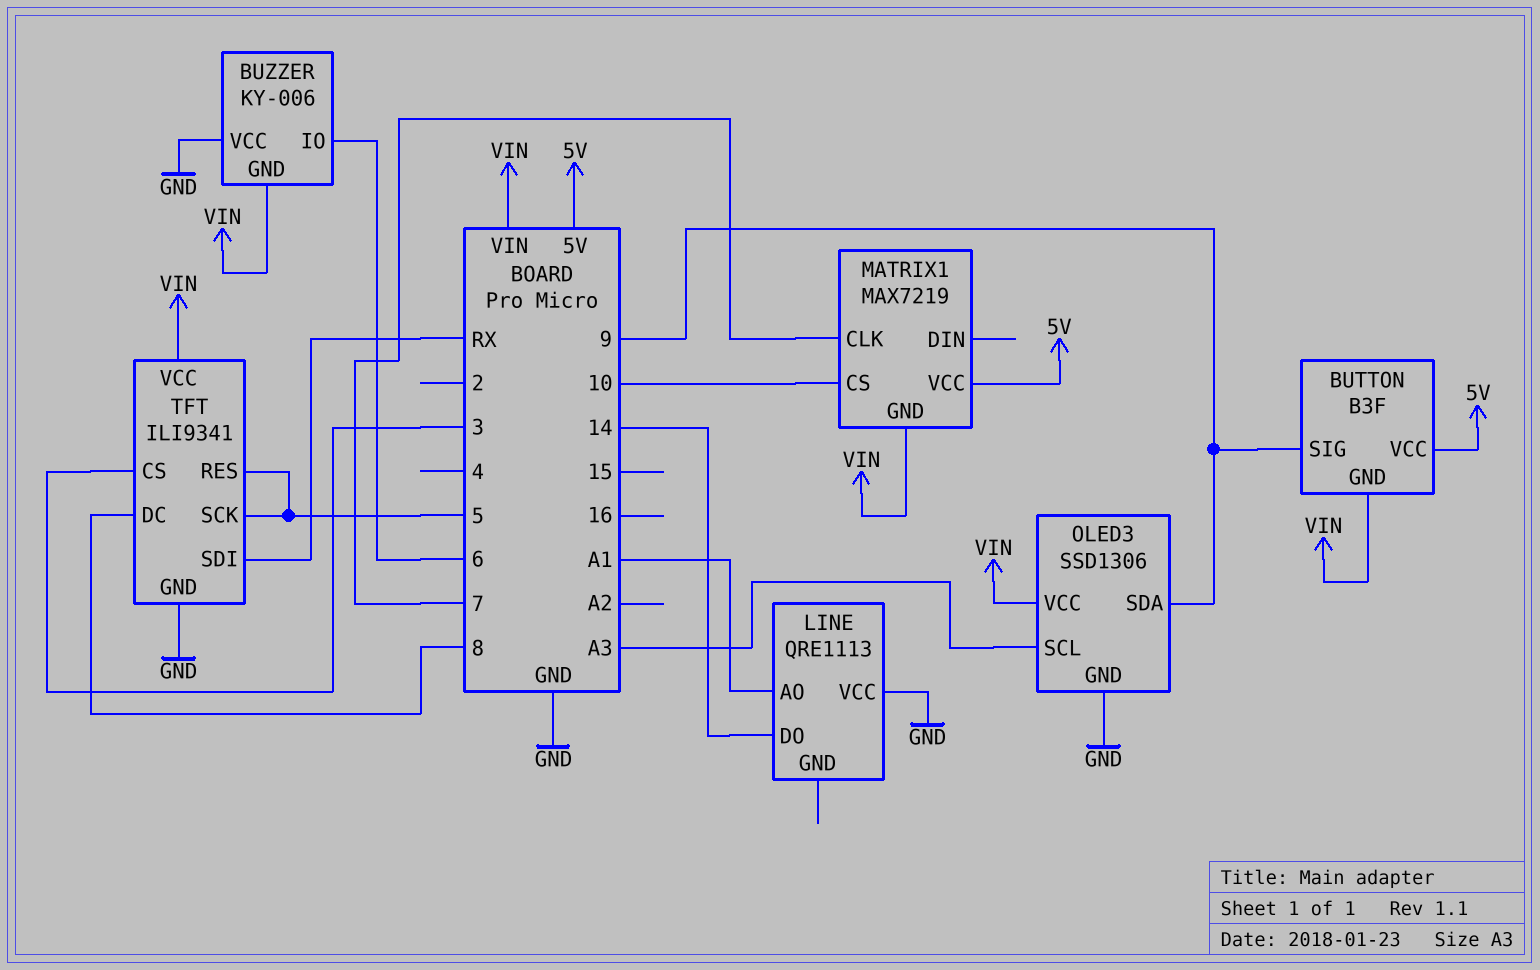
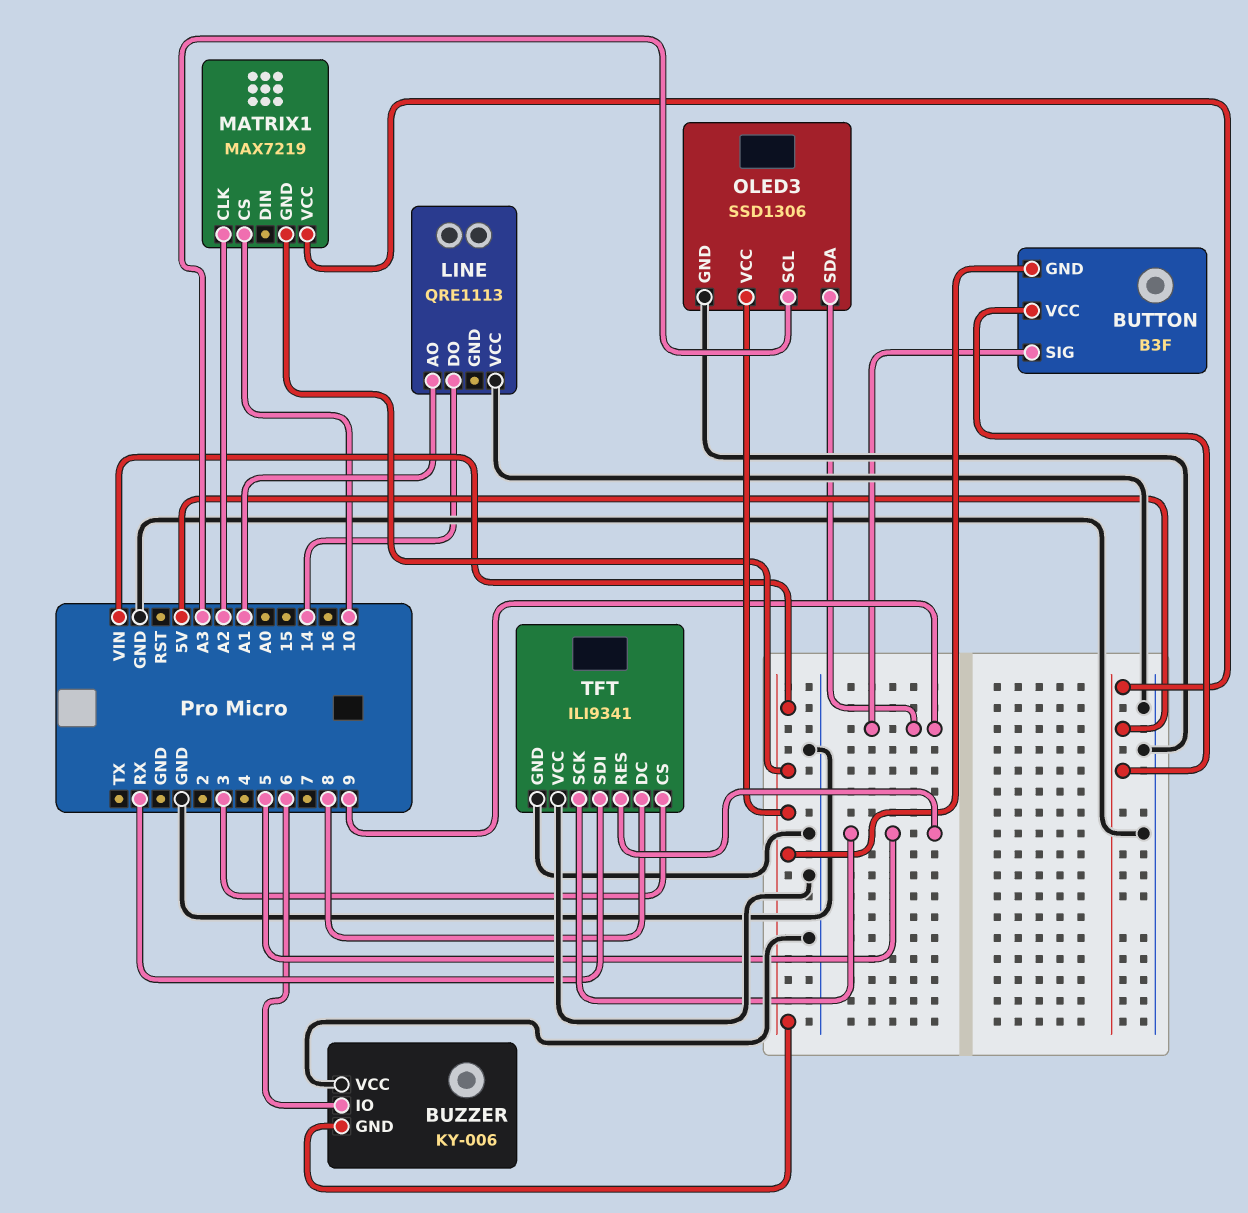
MATRIX1 pin CLK: 7 -> A2
TFT pin VCC: VIN -> GND

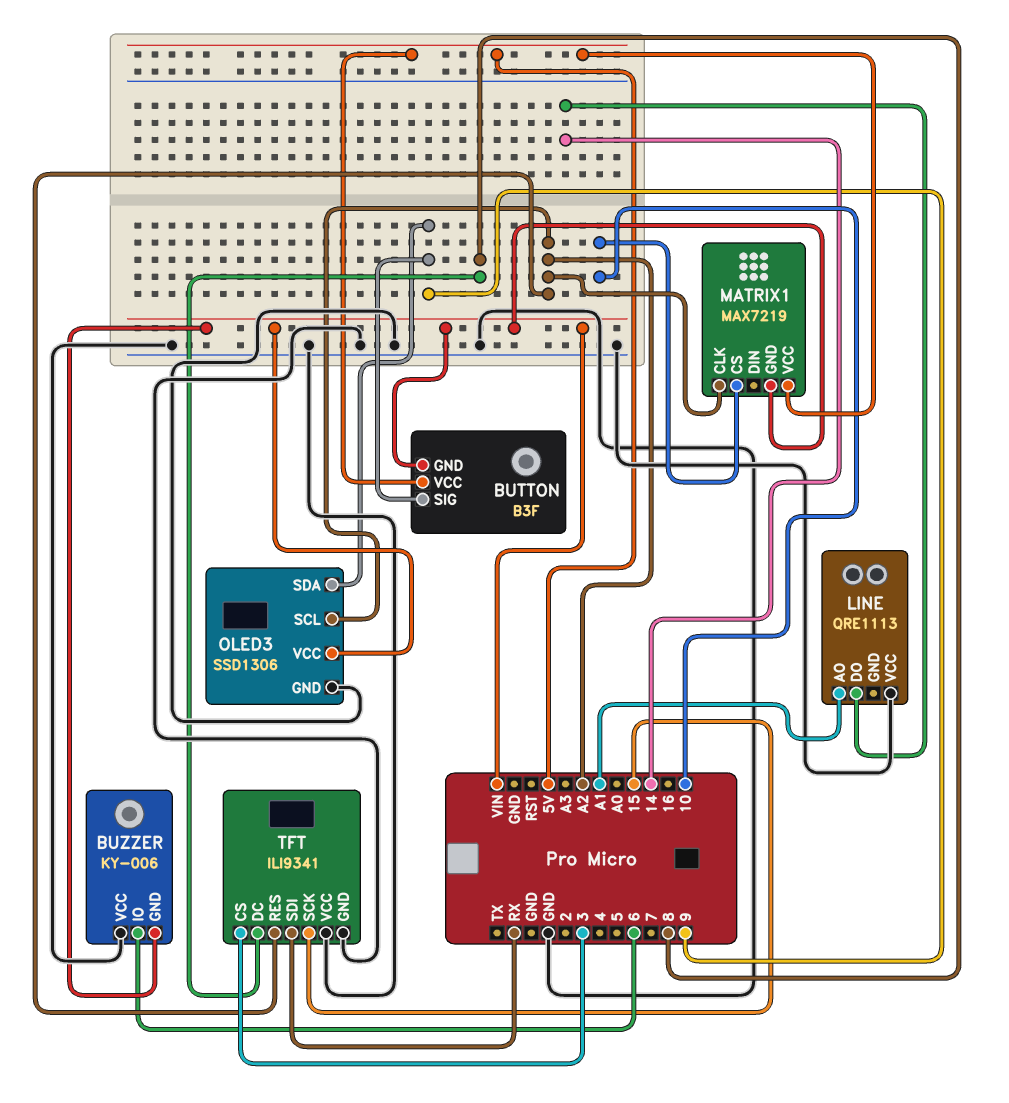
OLED3 pin SCL: A3 -> A2
TFT pin RES: 5 -> A2
TFT pin SCK: 5 -> 15

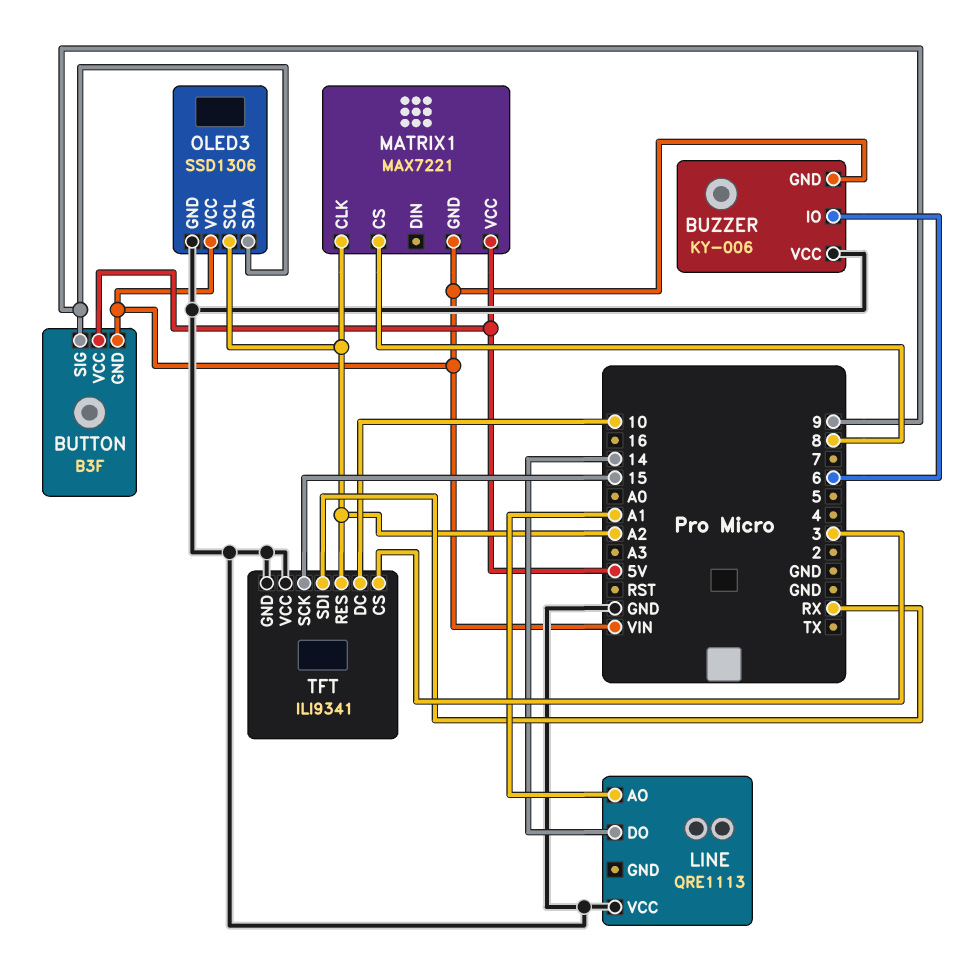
MATRIX1: MAX7219 -> MAX7221
MATRIX1 pin CS: 10 -> 8
TFT pin DC: 8 -> 10

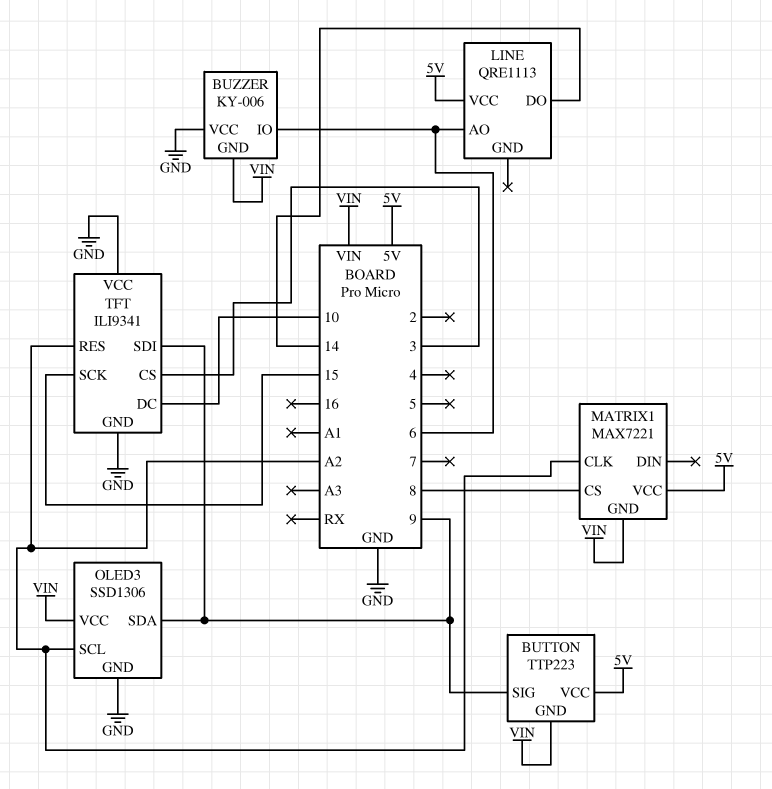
BUTTON: B3F -> TTP223
LINE pin AO: A1 -> 6
LINE pin VCC: GND -> 5V
TFT pin SDI: RX -> 9

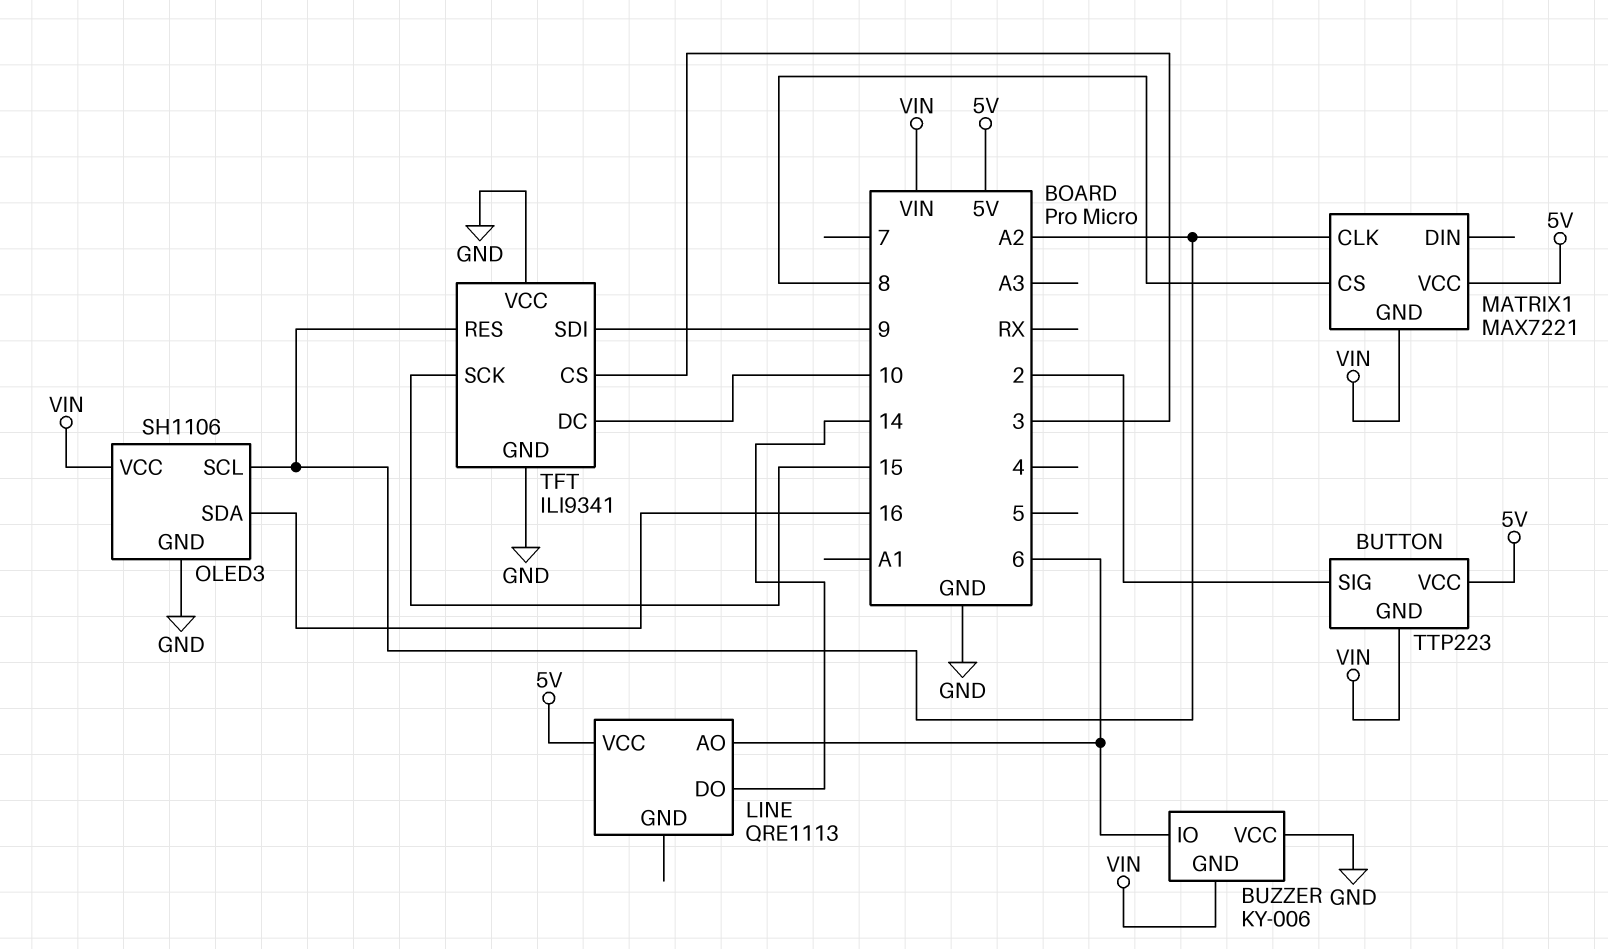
BUTTON pin SIG: 9 -> 2
OLED3: SSD1306 -> SH1106
OLED3 pin SDA: 9 -> 16

